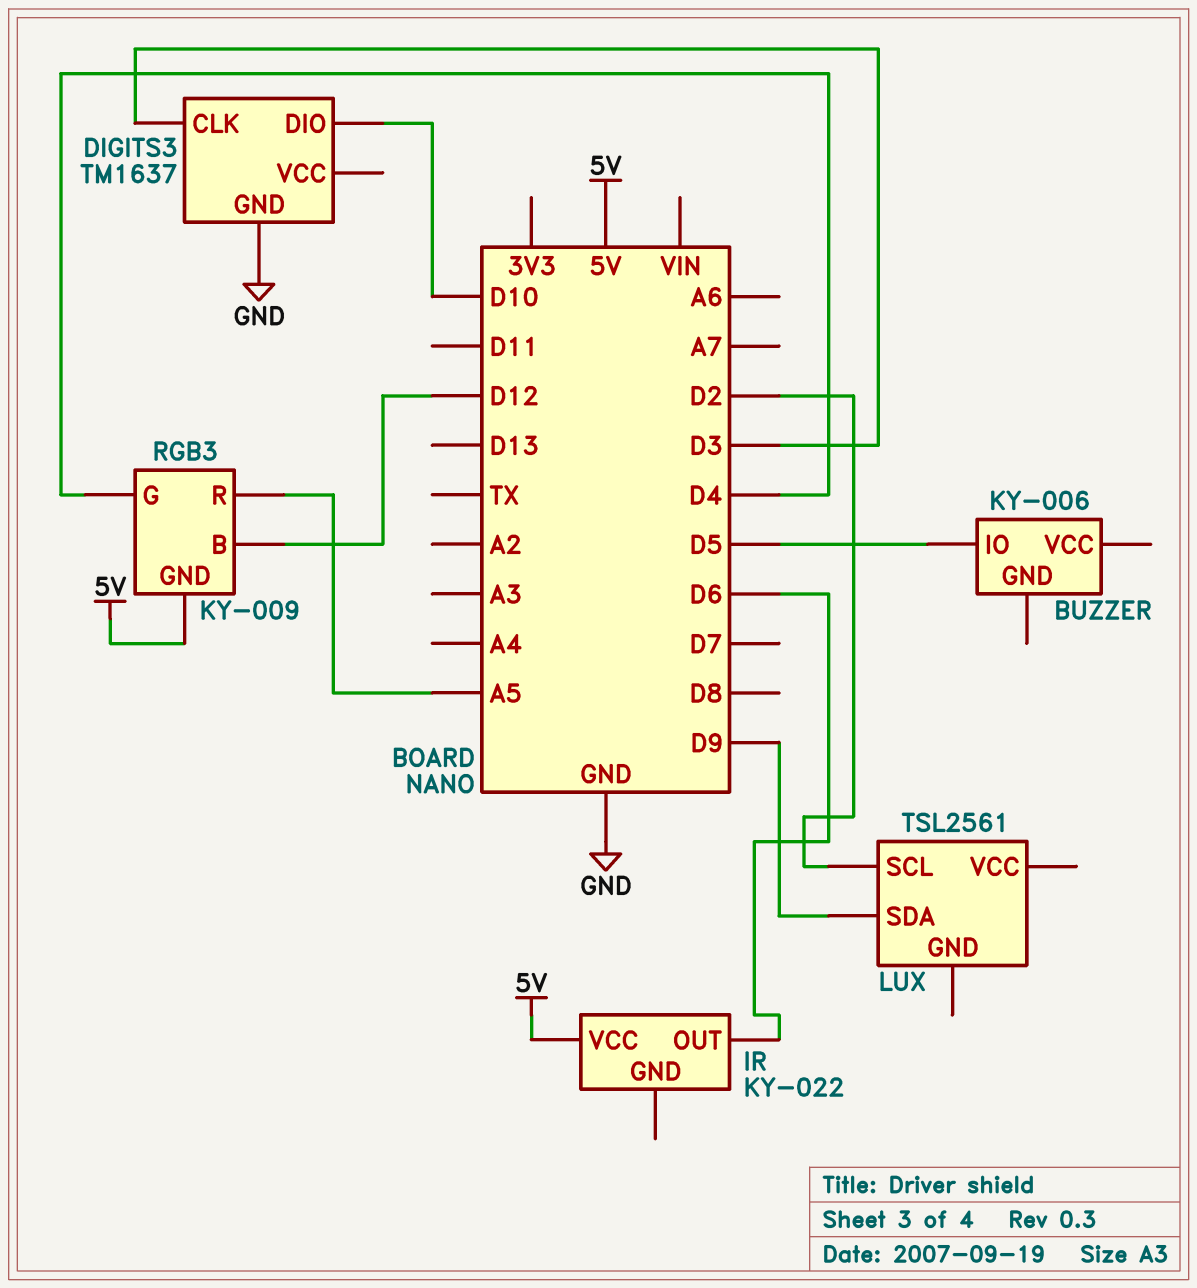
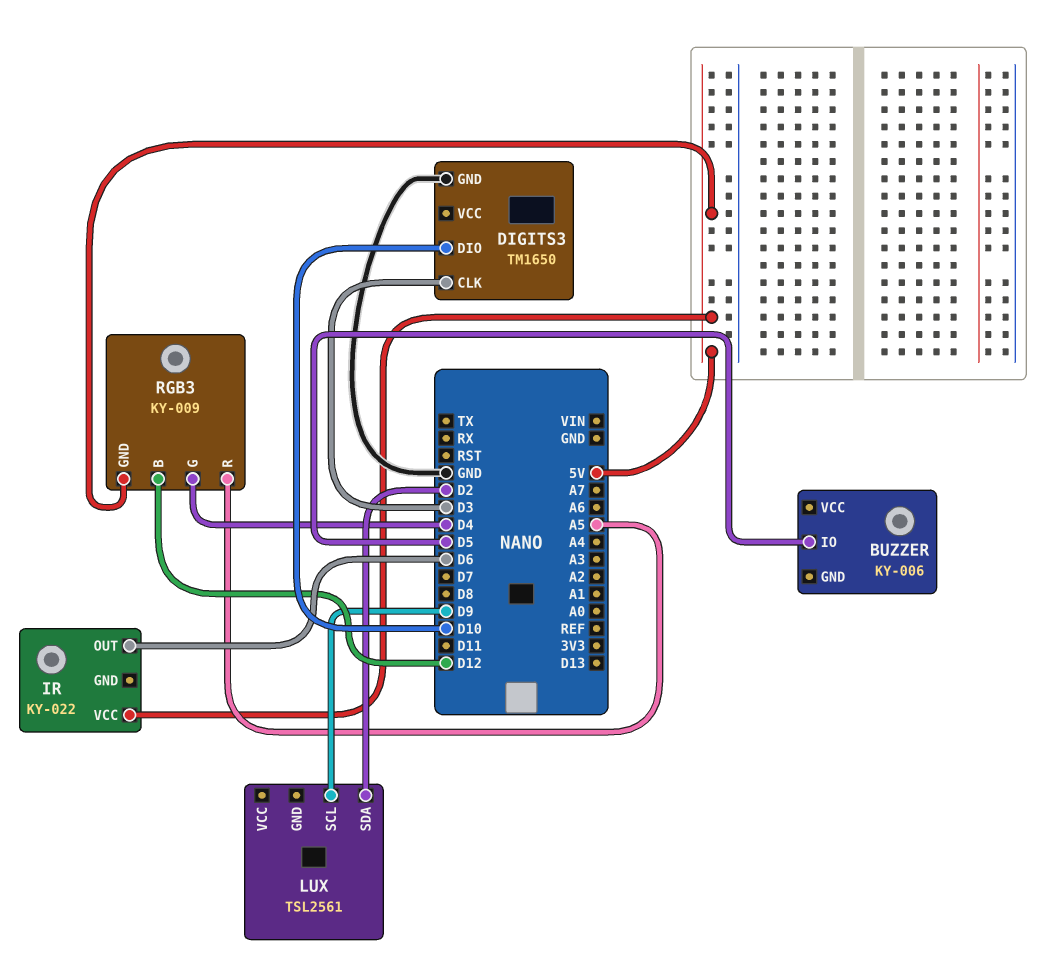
DIGITS3: TM1637 -> TM1650
LUX pin SCL: D2 -> D9
LUX pin SDA: D9 -> D2

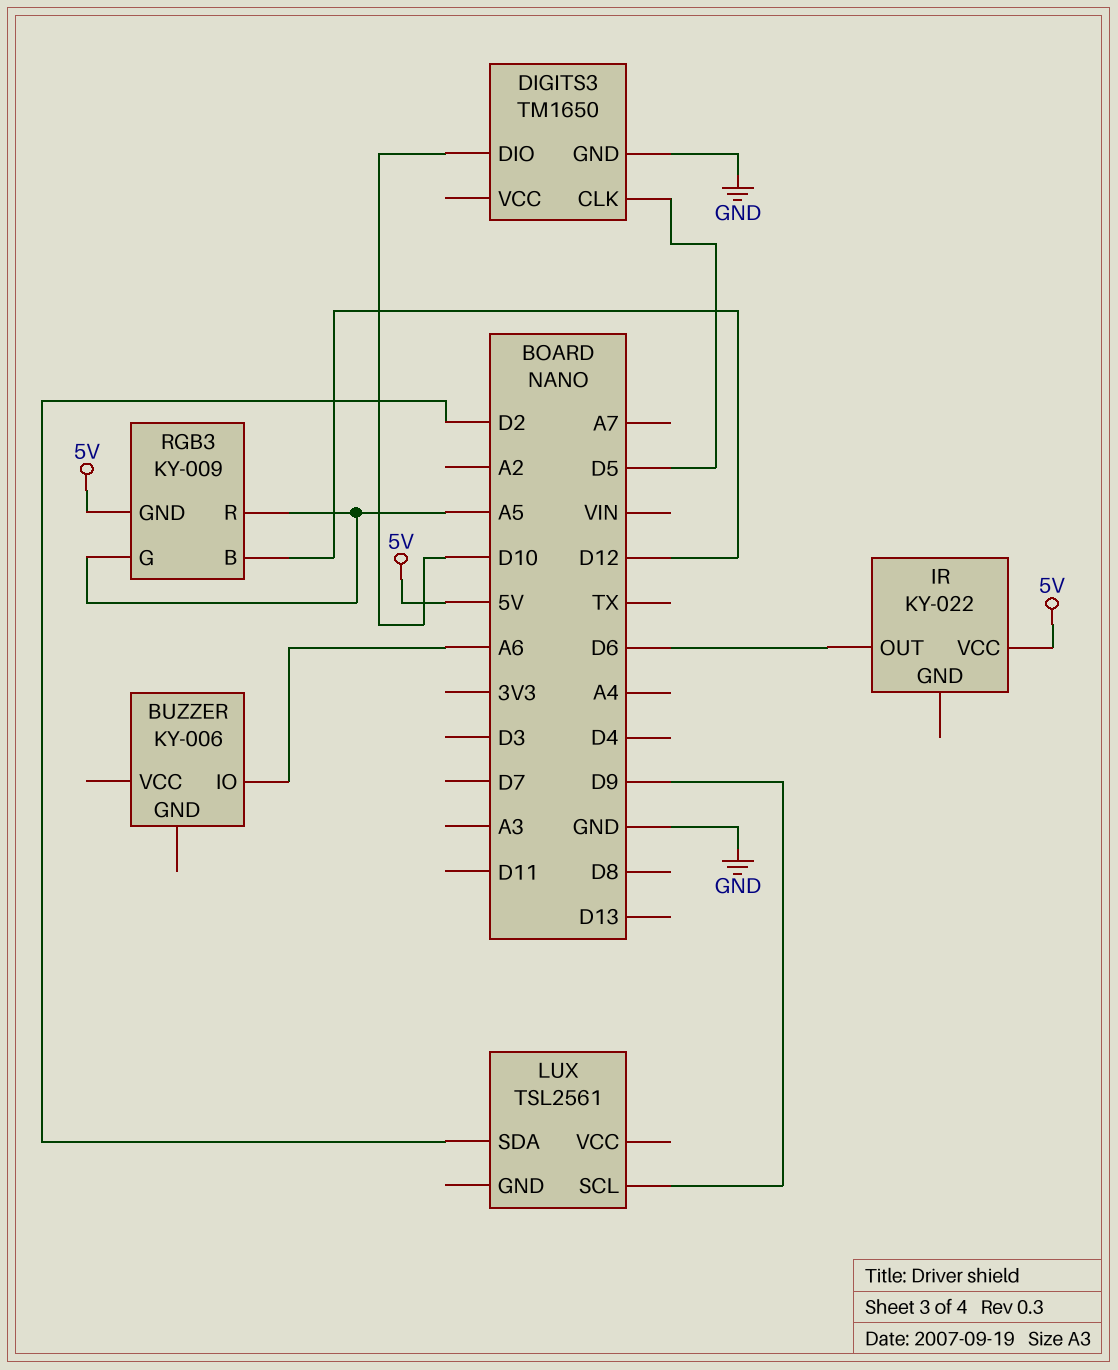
BUZZER pin IO: D5 -> A6
DIGITS3 pin CLK: D3 -> D5
RGB3 pin G: D4 -> A5

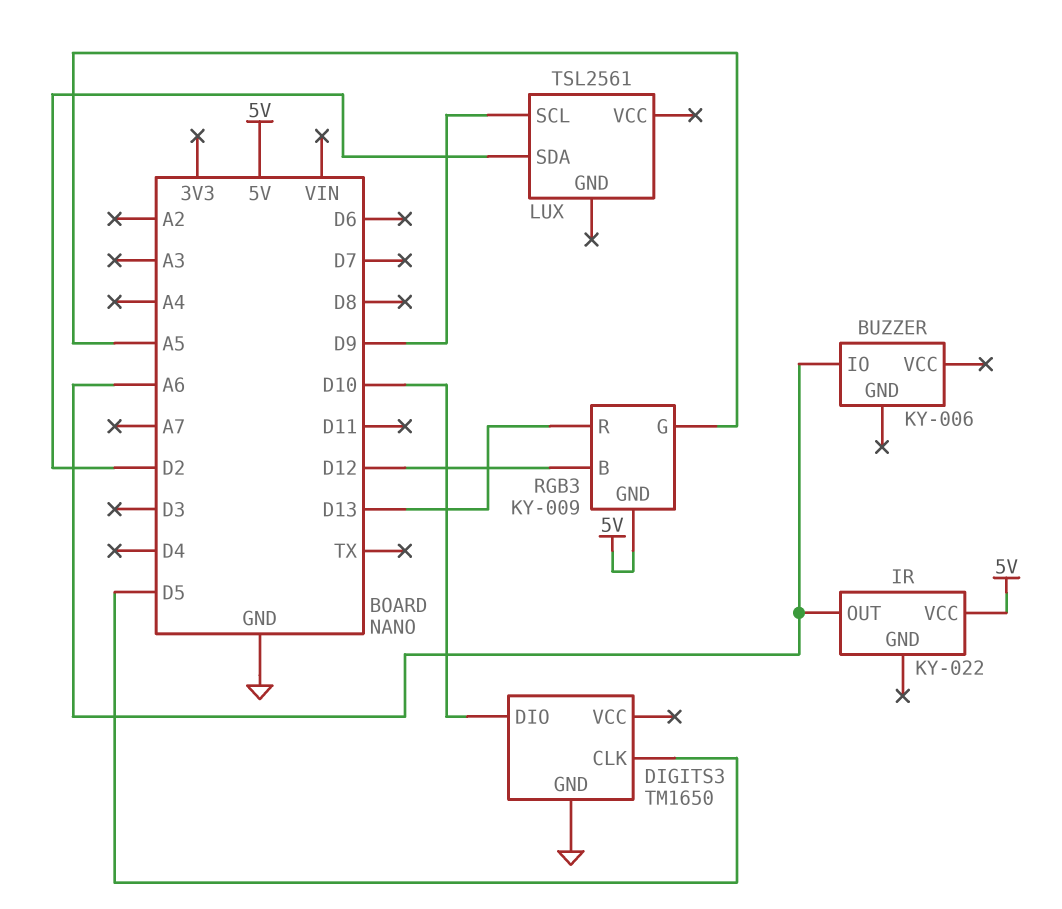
IR pin OUT: D6 -> A6
RGB3 pin R: A5 -> D13

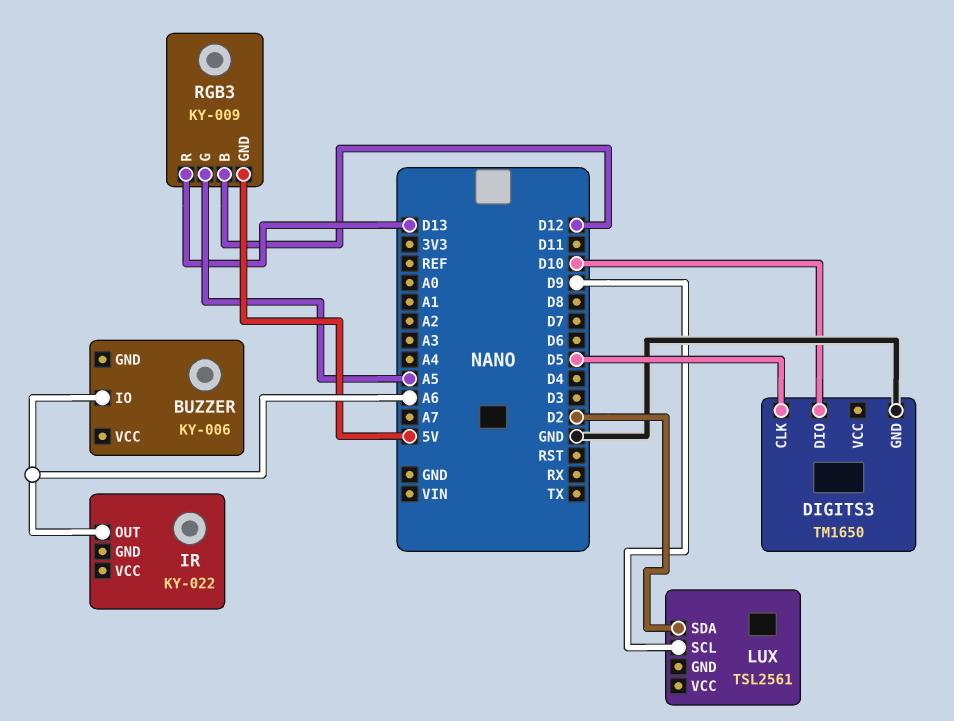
IR pin VCC: 5V -> none

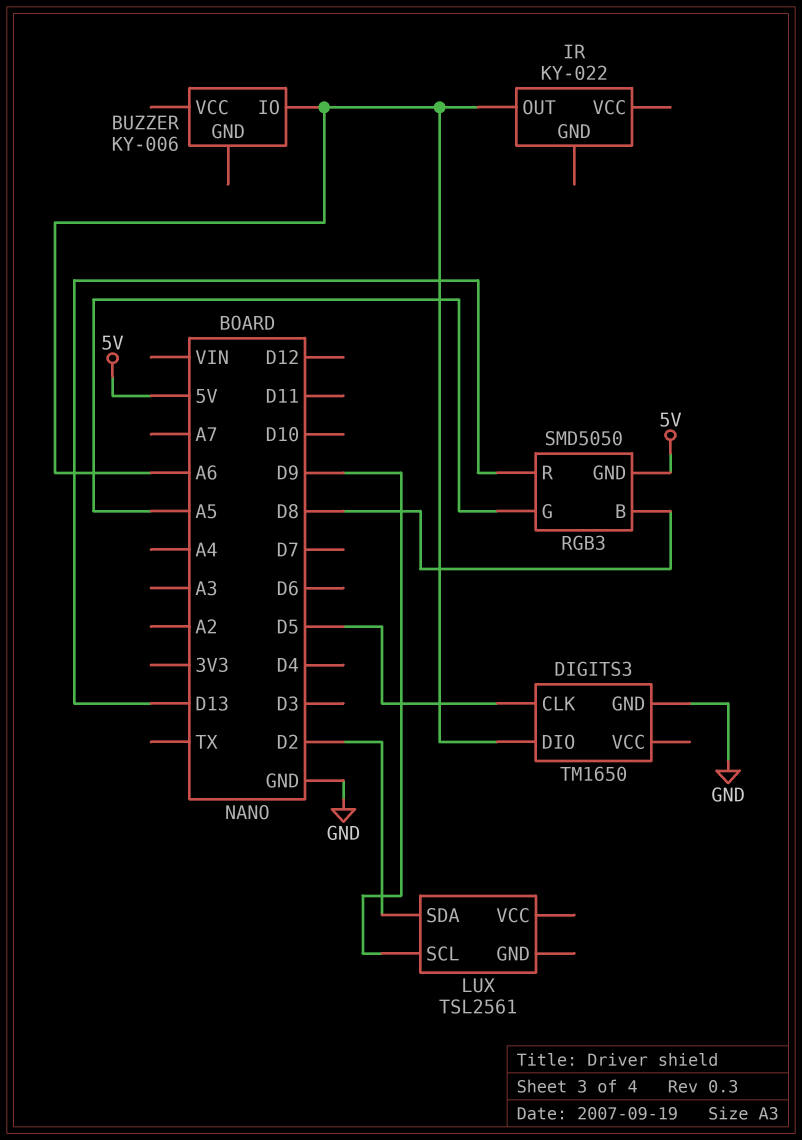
DIGITS3 pin DIO: D10 -> A6
RGB3: KY-009 -> SMD5050
RGB3 pin B: D12 -> D8

